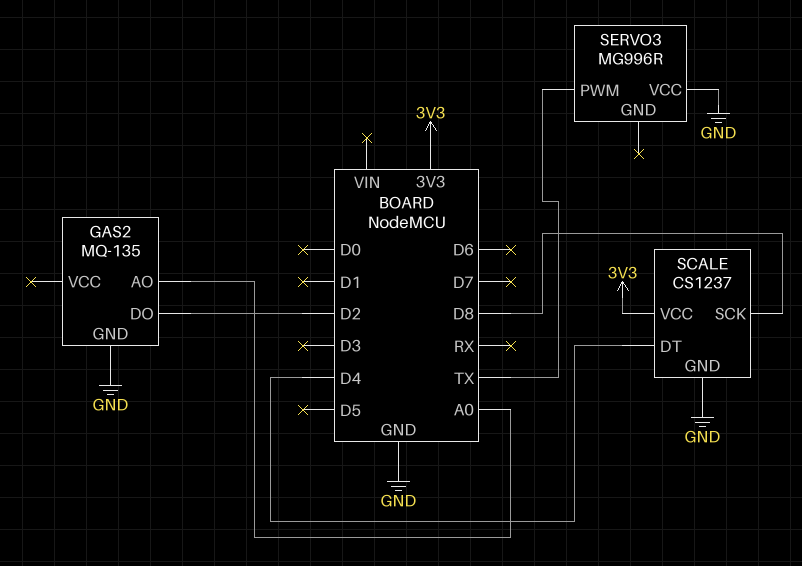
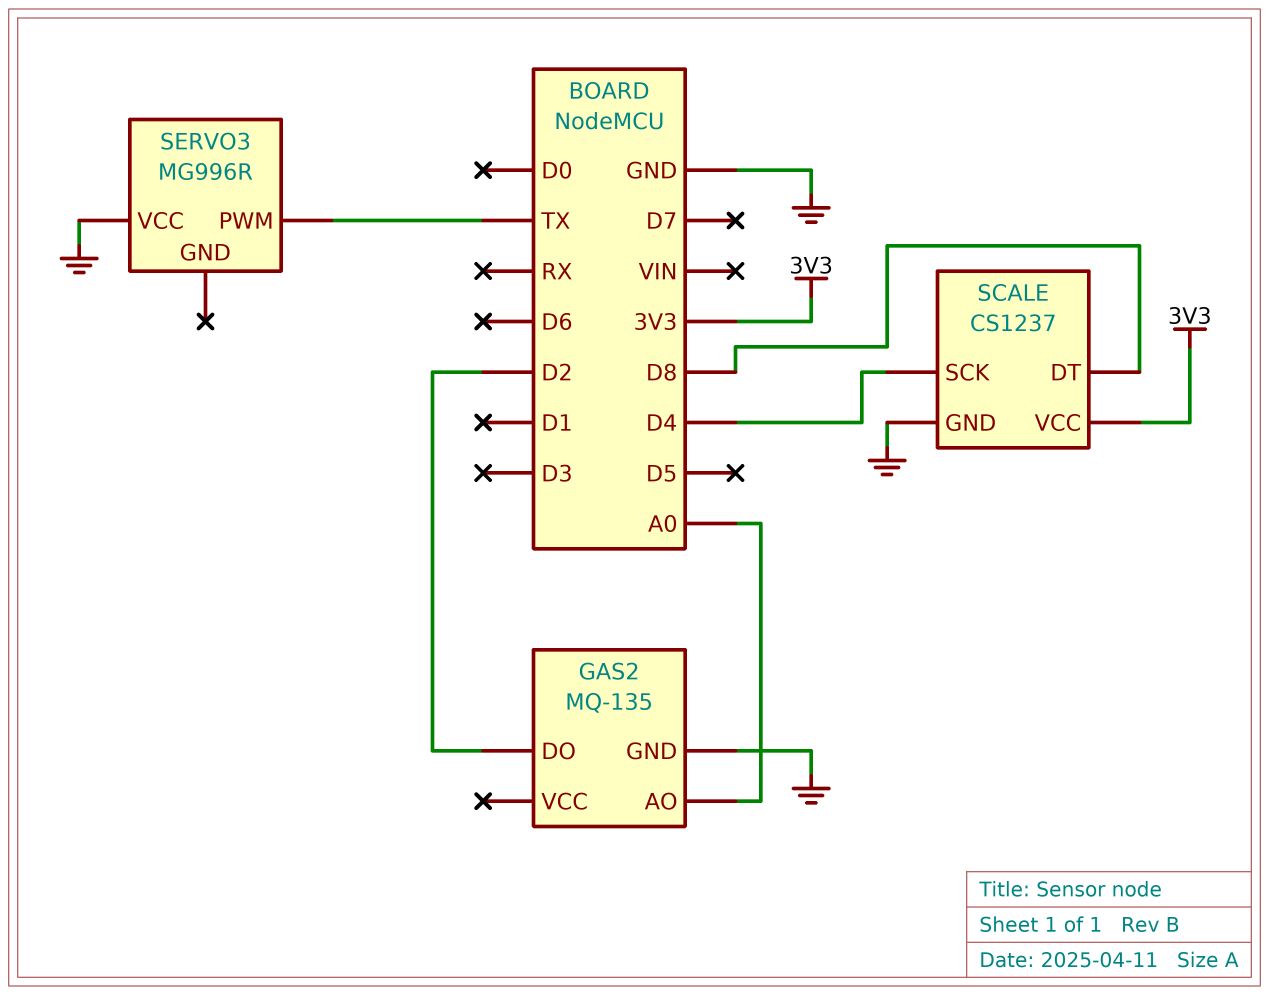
SCALE pin DT: D4 -> D8
SCALE pin SCK: D8 -> D4

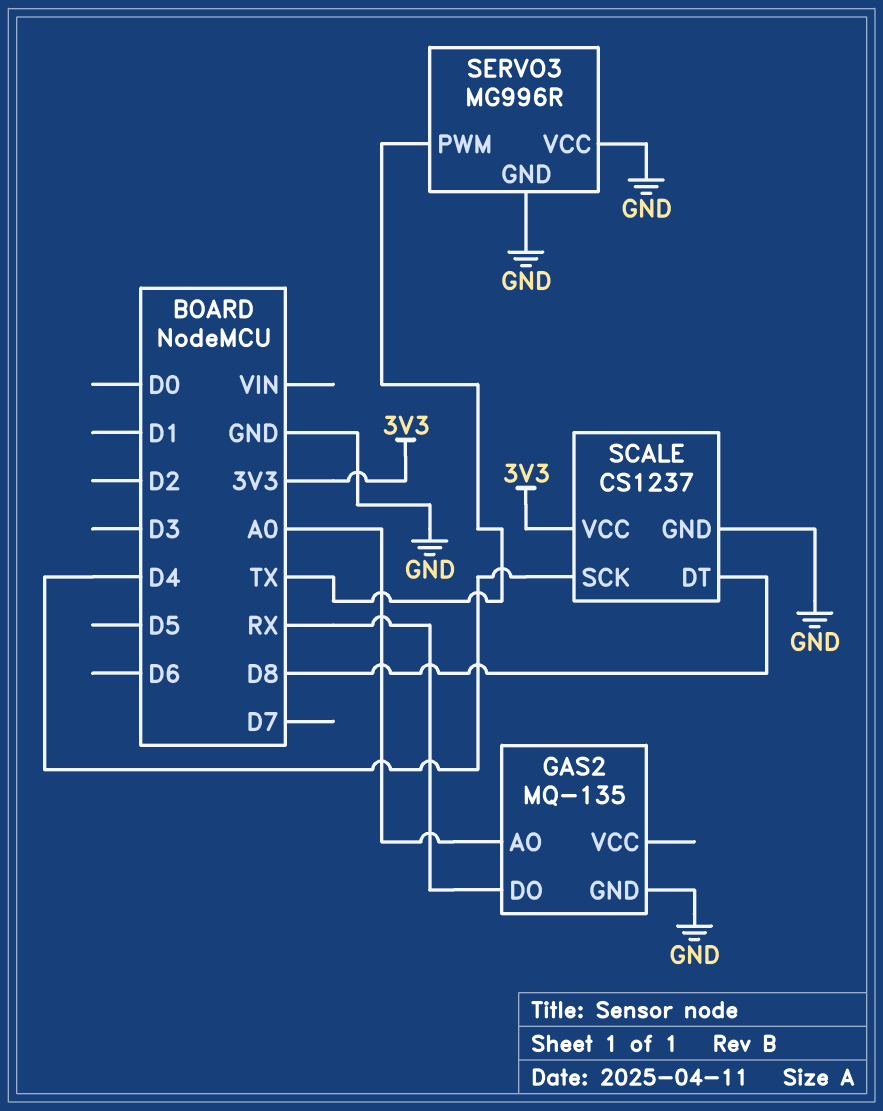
GAS2 pin DO: D2 -> RX
SERVO3 pin GND: none -> GND

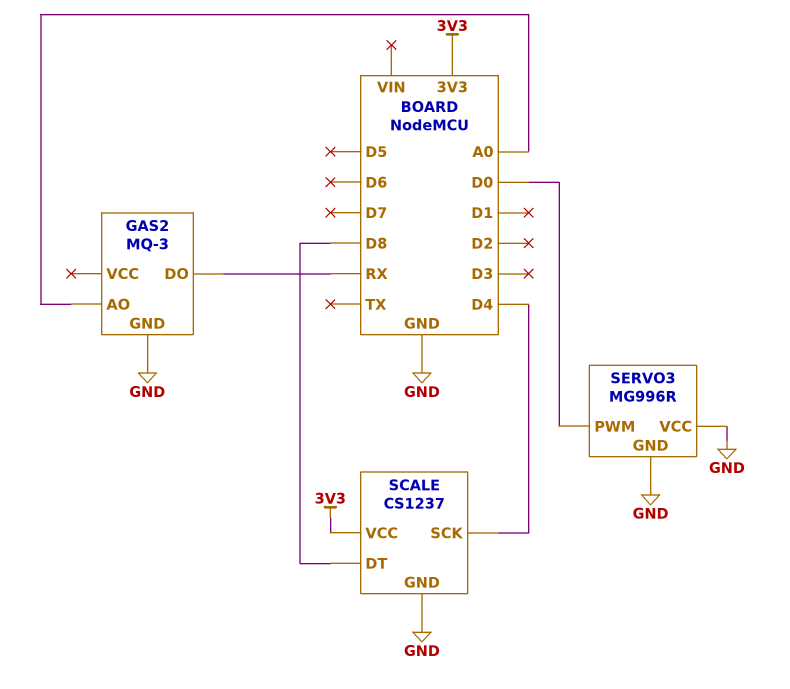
GAS2: MQ-135 -> MQ-3
SERVO3 pin PWM: TX -> D0

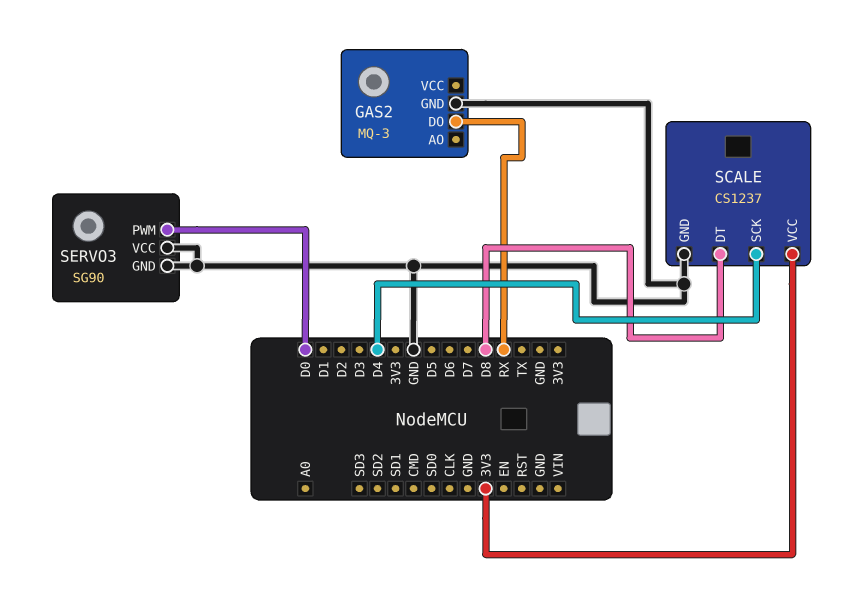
GAS2 pin AO: A0 -> none
SERVO3: MG996R -> SG90

